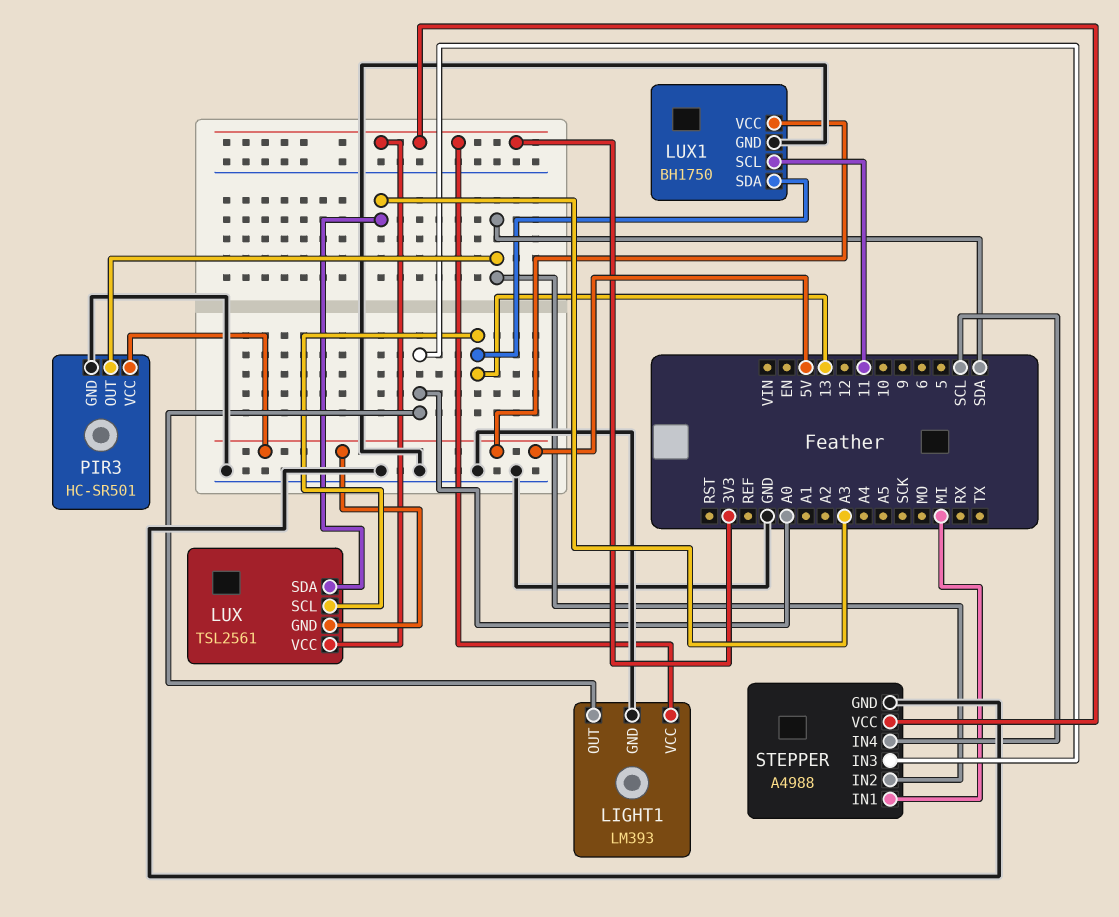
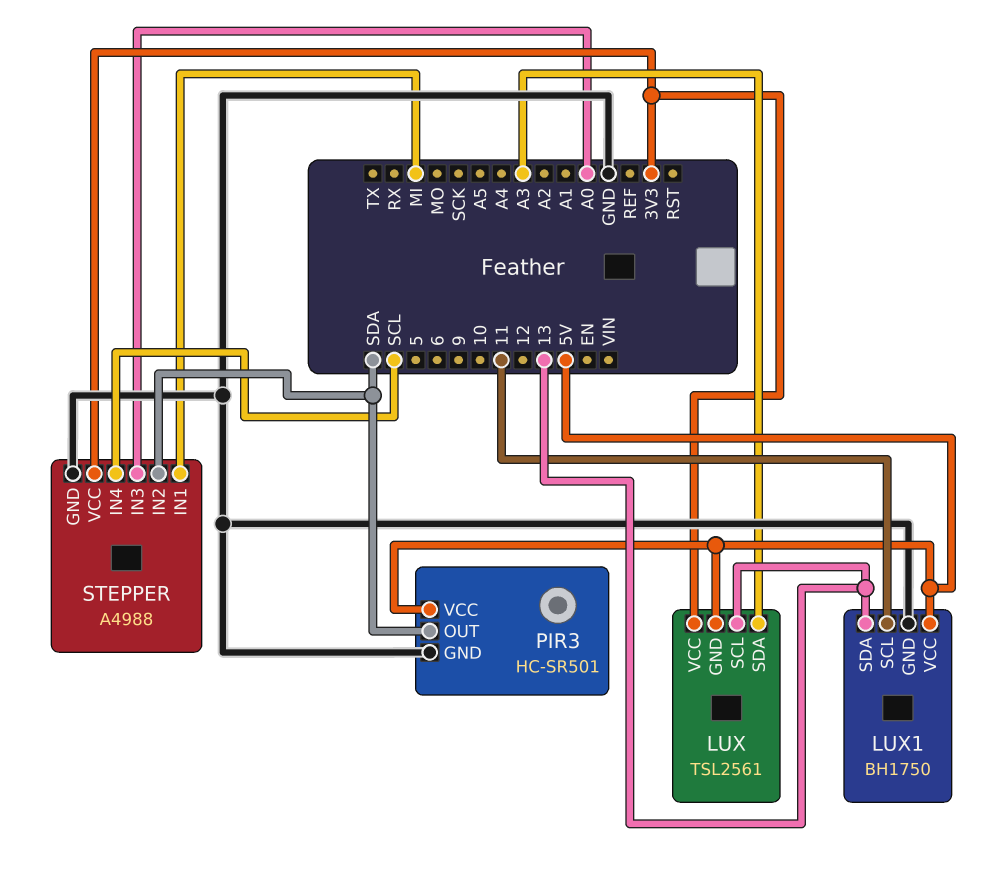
LIGHT1: LM393 -> none
LIGHT1 pin GND: GND -> none
LIGHT1 pin OUT: A0 -> none
LIGHT1 pin VCC: 3V3 -> none

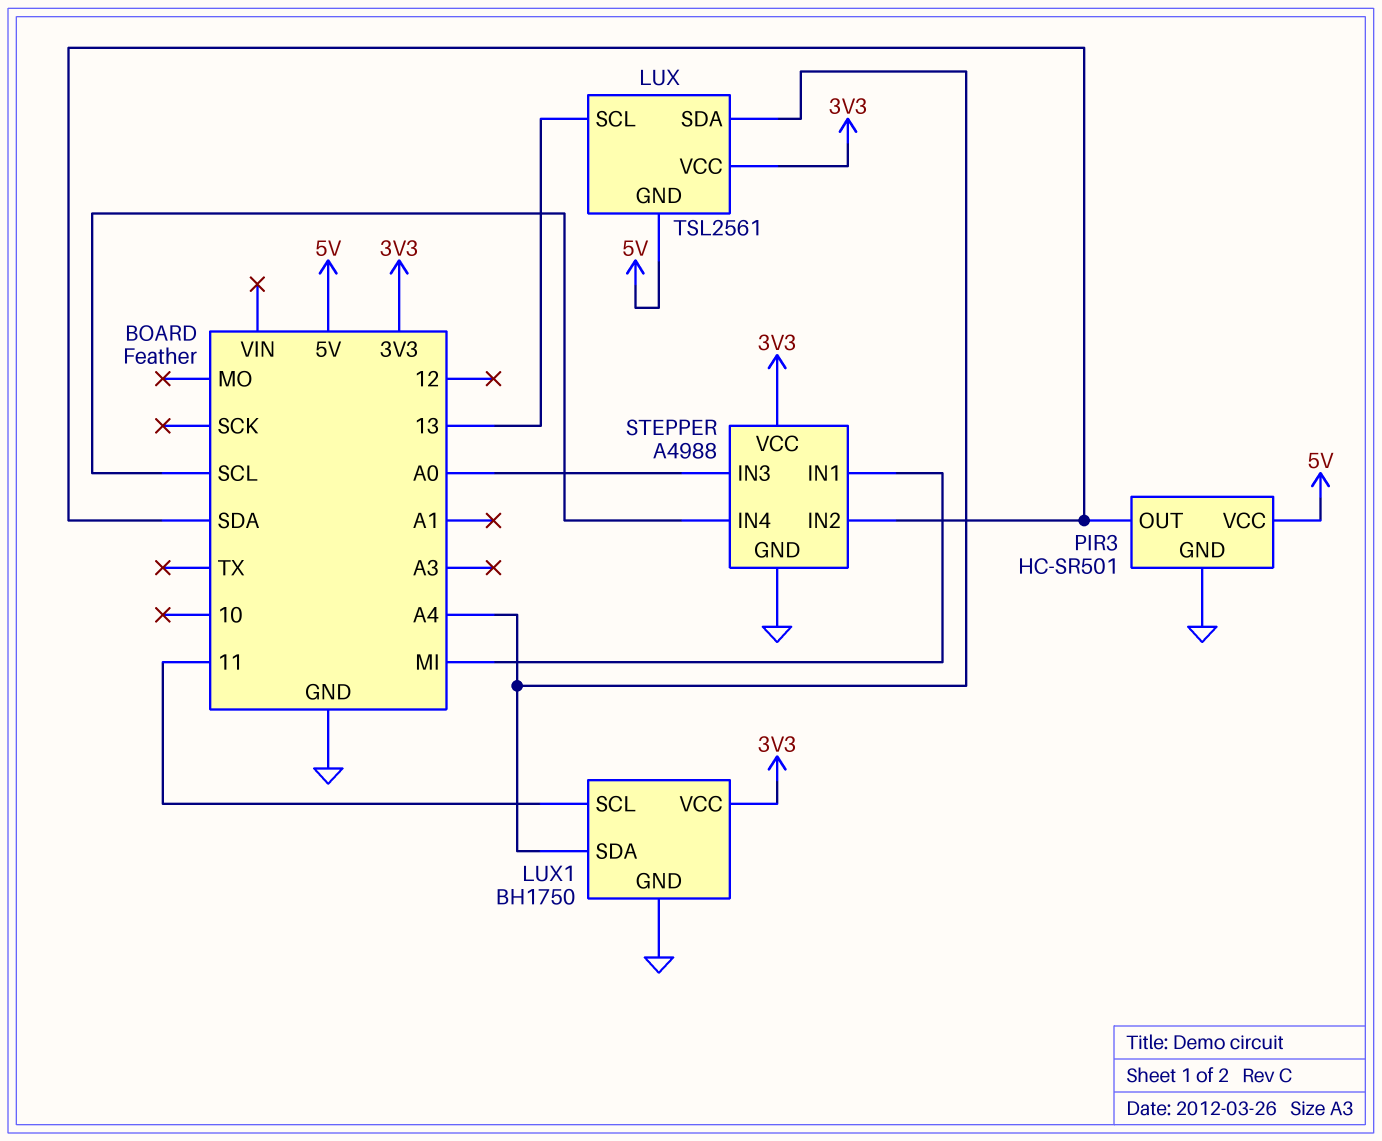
LUX pin SDA: A3 -> A4
LUX1 pin SDA: 13 -> A4
LUX1 pin VCC: 5V -> 3V3

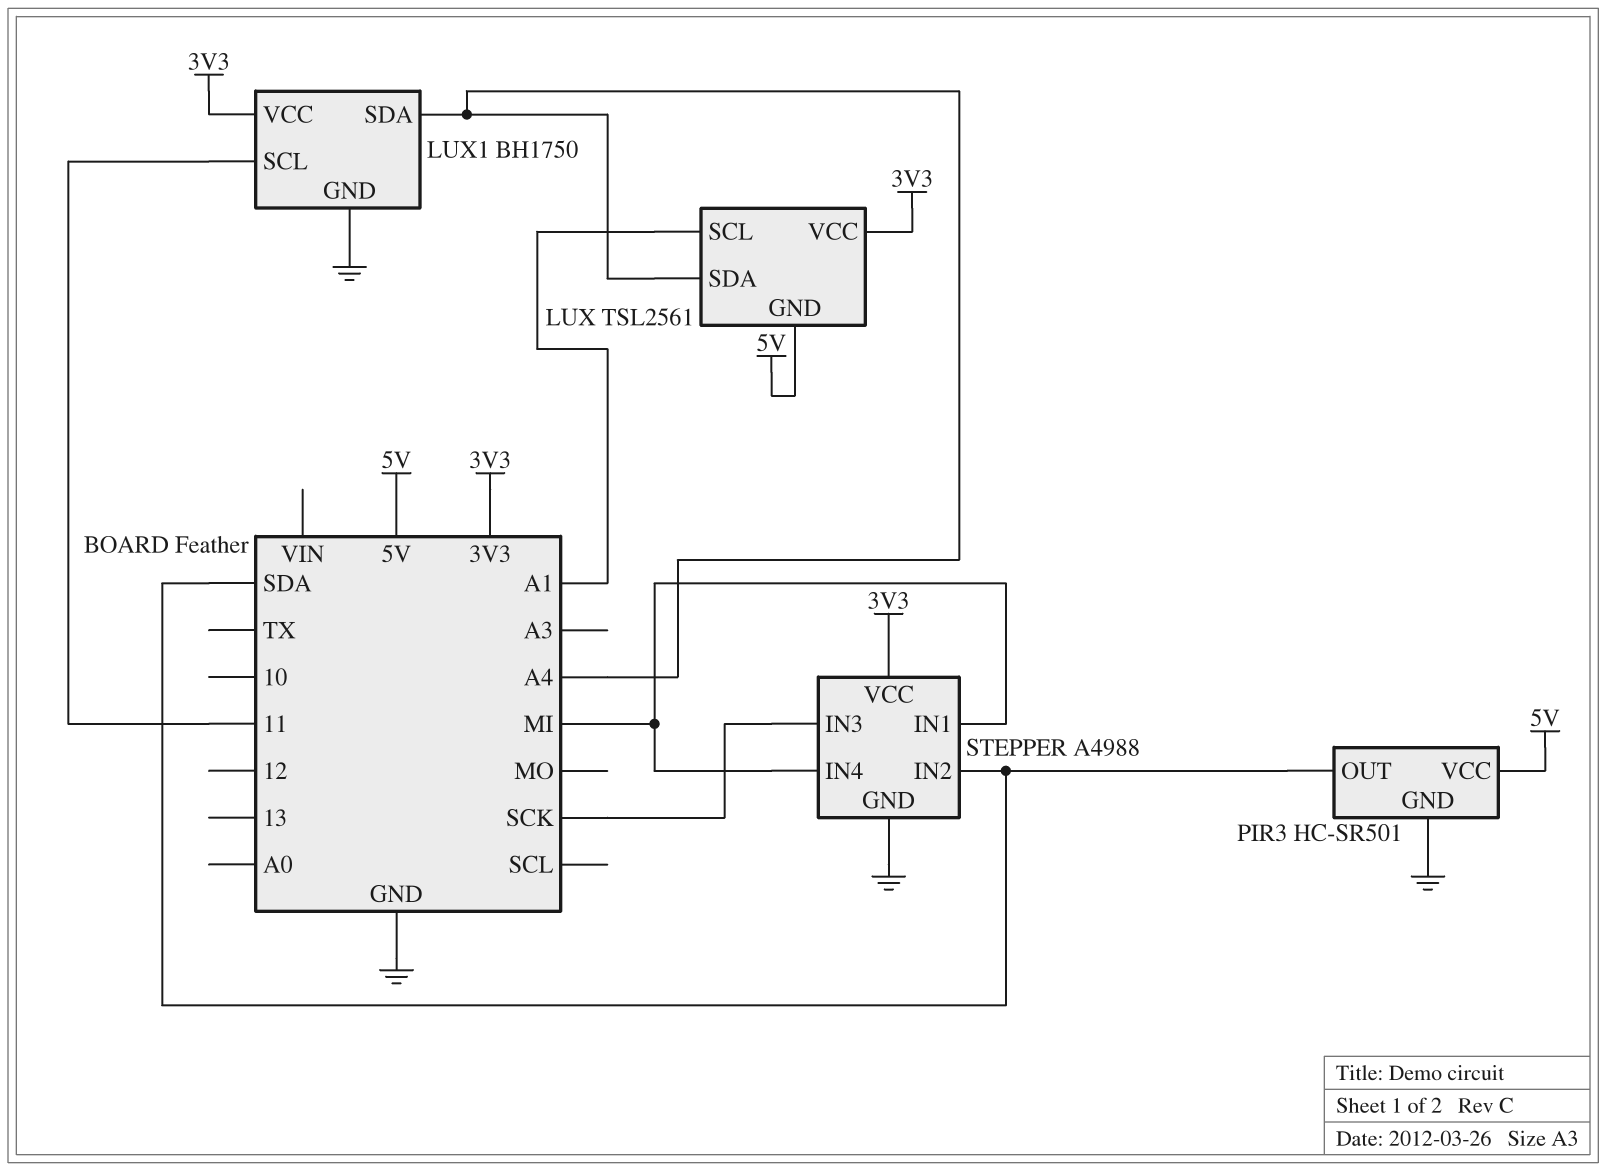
LUX pin SCL: 13 -> A1
STEPPER pin IN3: A0 -> SCK
STEPPER pin IN4: SCL -> MI

